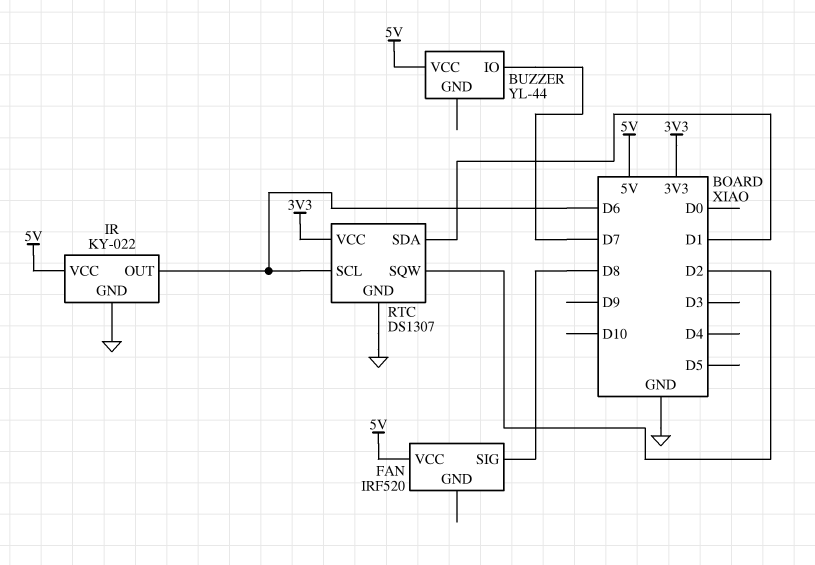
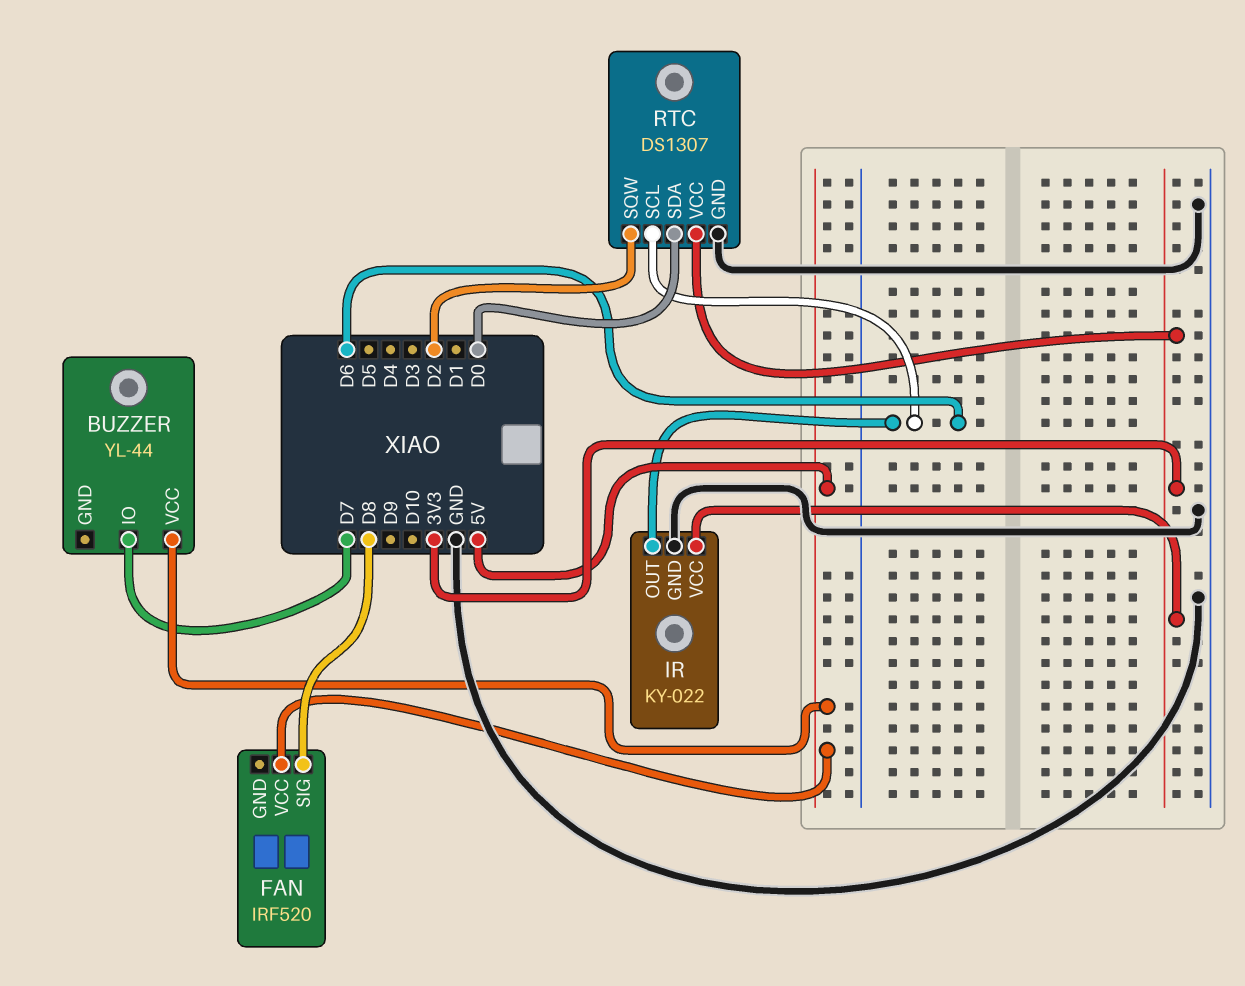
IR pin VCC: 5V -> 3V3
RTC pin SDA: D1 -> D0

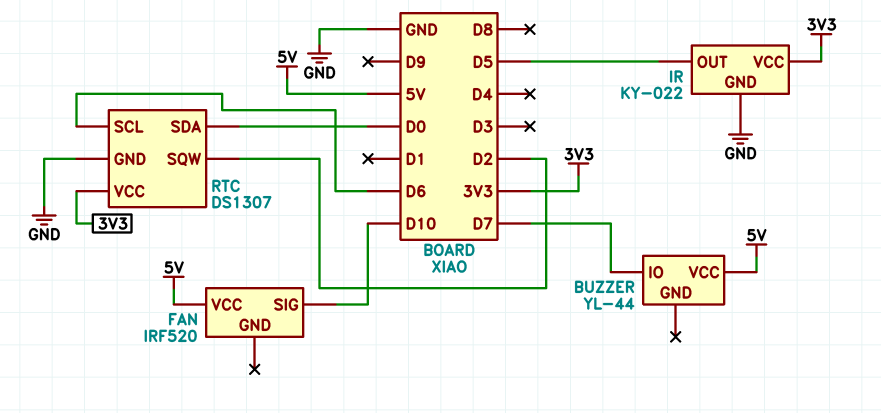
FAN pin SIG: D8 -> D10
IR pin OUT: D6 -> D5

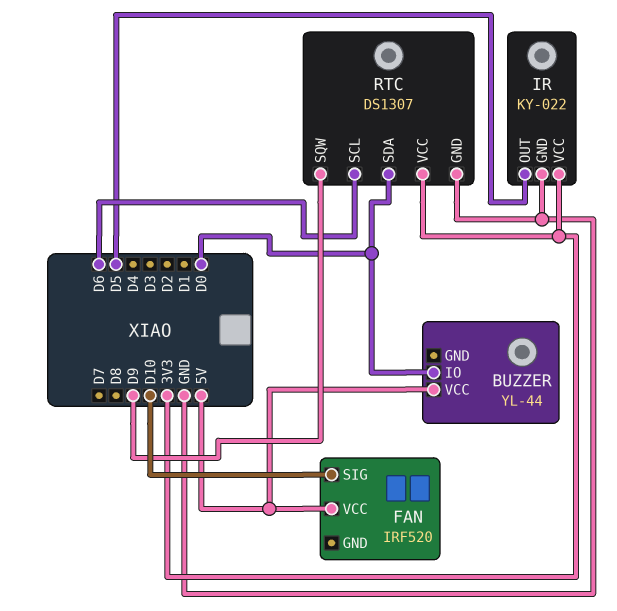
BUZZER pin IO: D7 -> D0
RTC pin SQW: D2 -> D9

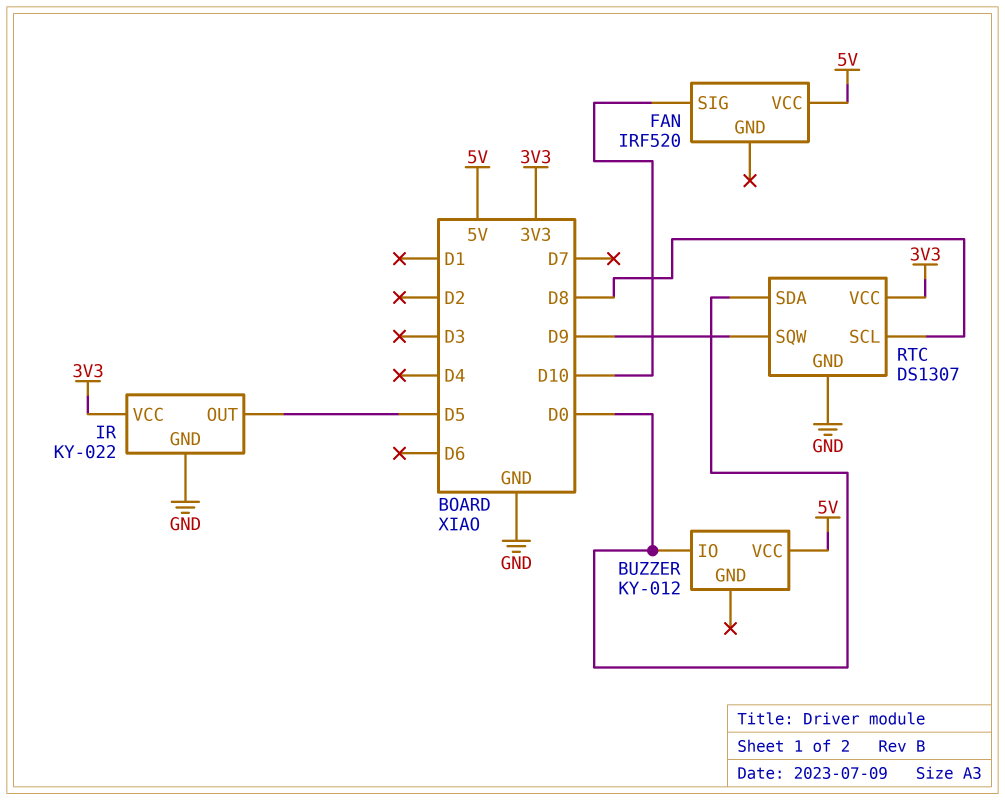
BUZZER: YL-44 -> KY-012
RTC pin SCL: D6 -> D8

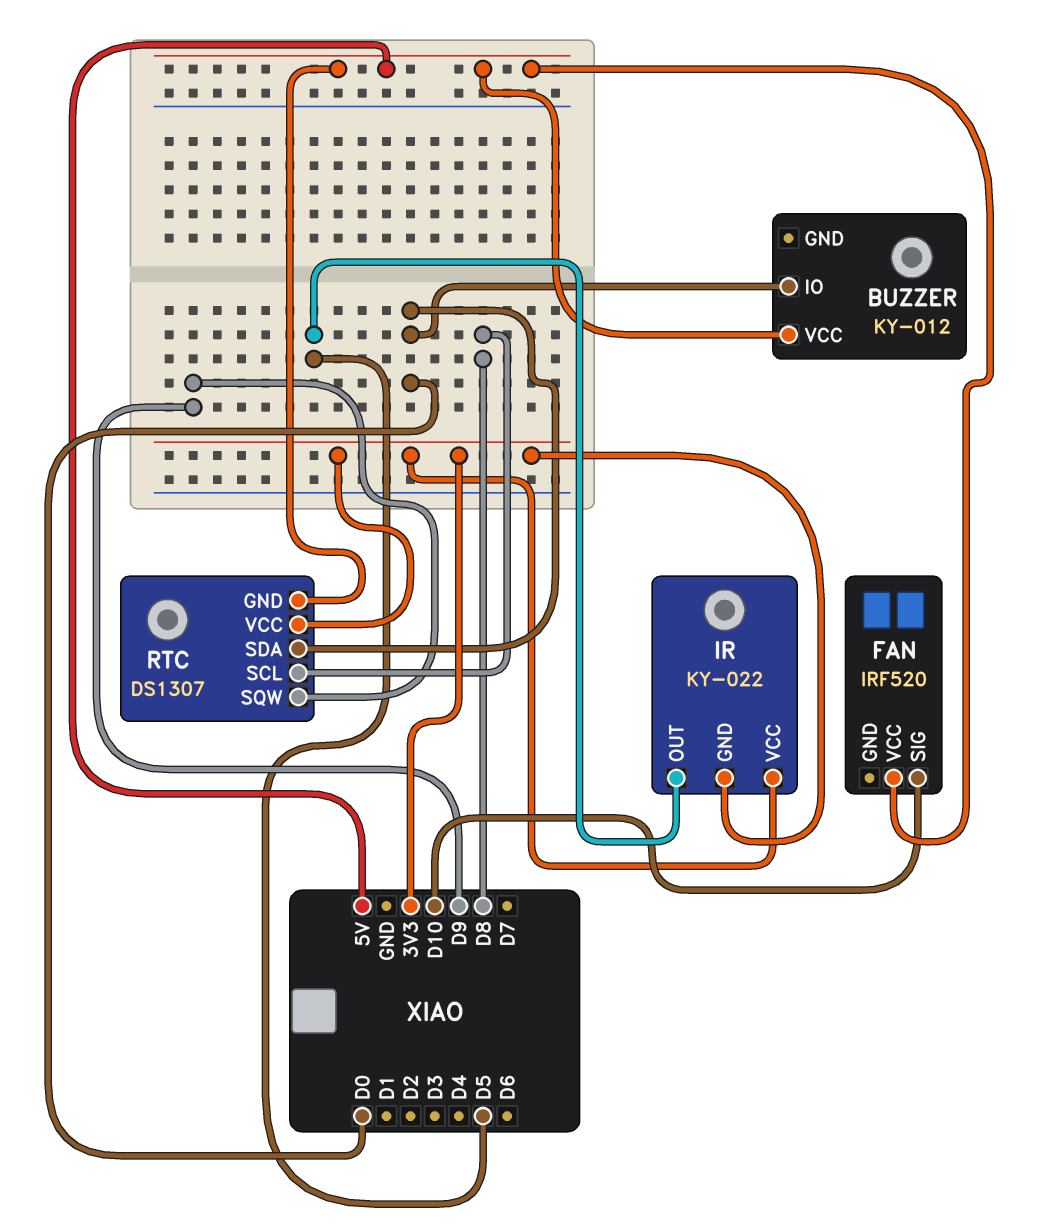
IR pin GND: GND -> 3V3
RTC pin GND: GND -> 5V

